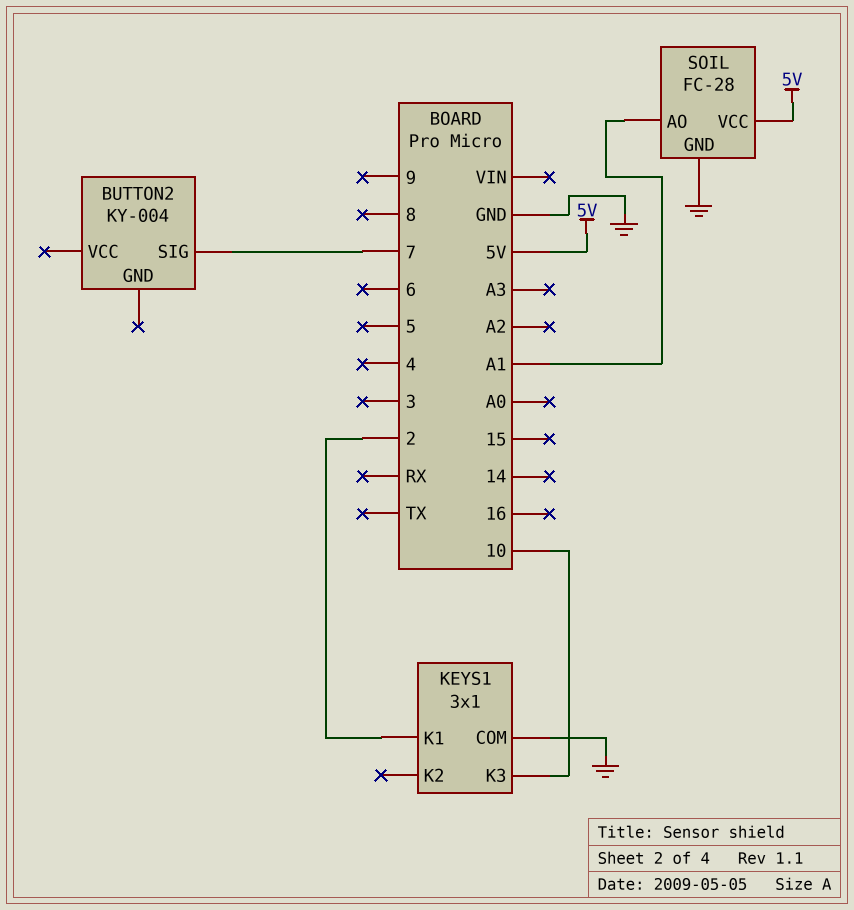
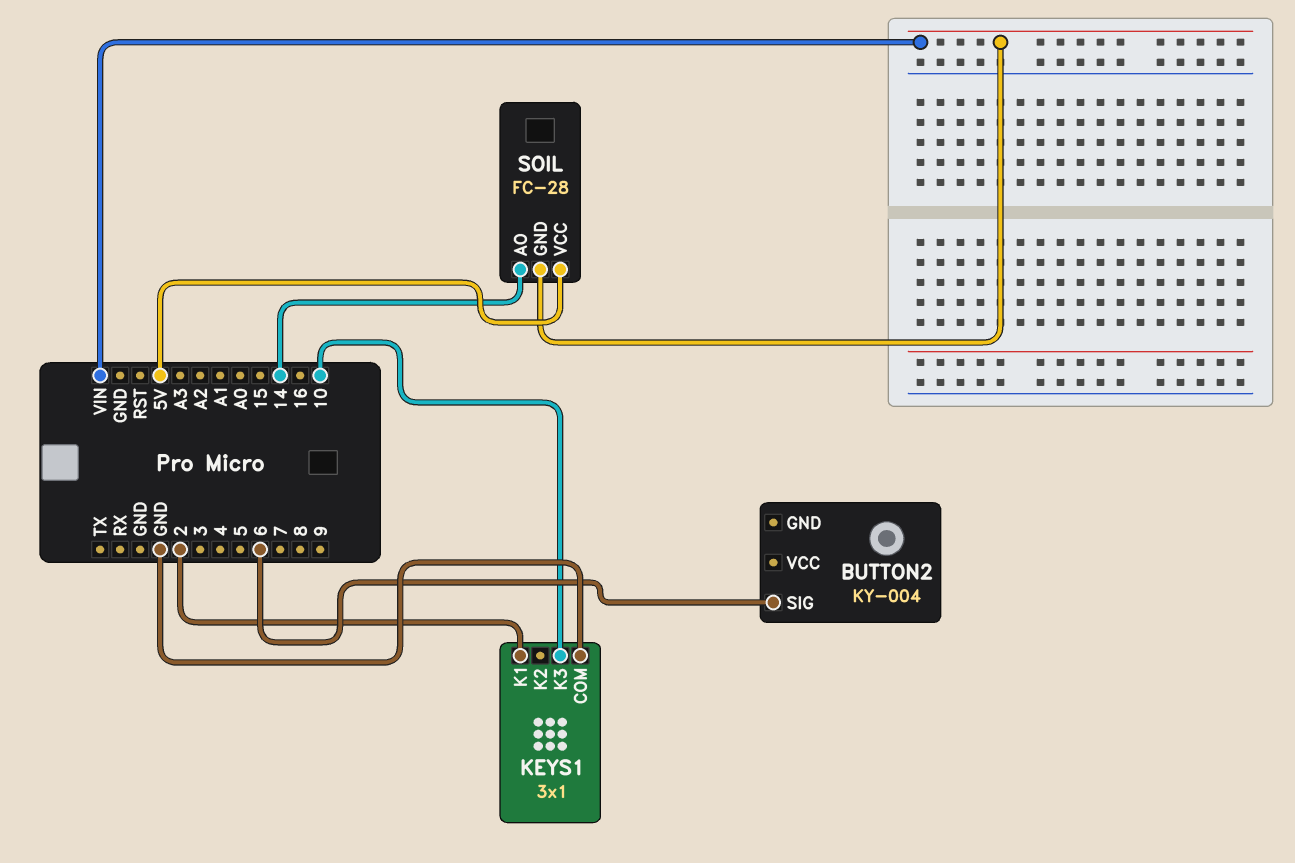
BUTTON2 pin SIG: 7 -> 6
SOIL pin AO: A1 -> 14
SOIL pin GND: GND -> VIN

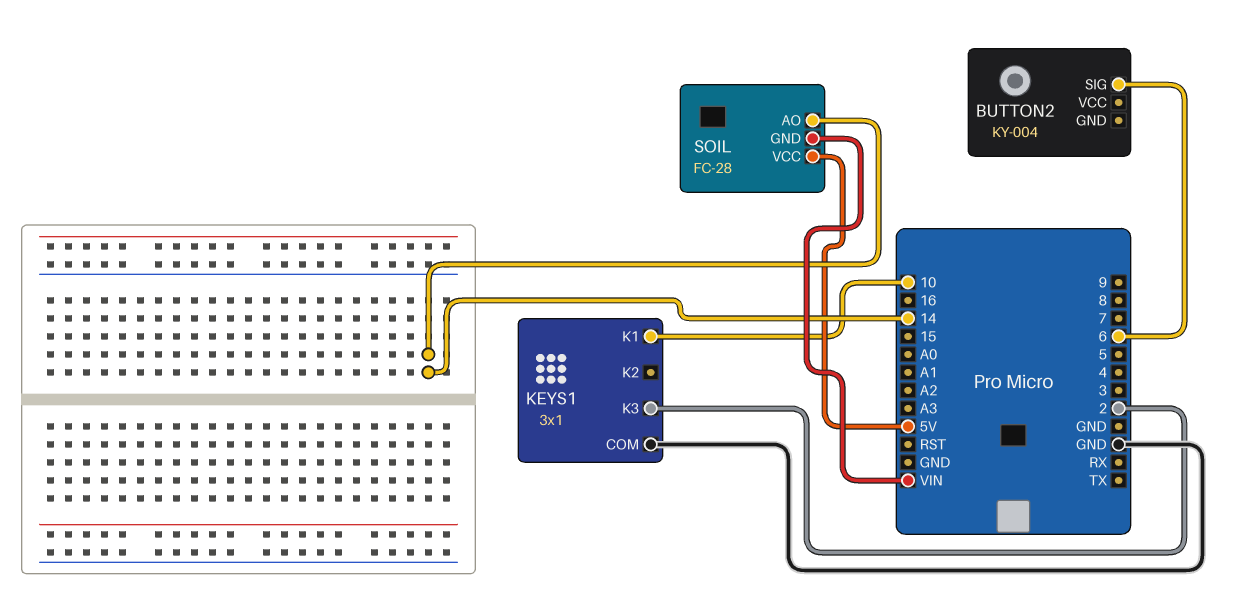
KEYS1 pin K1: 2 -> 10
KEYS1 pin K3: 10 -> 2

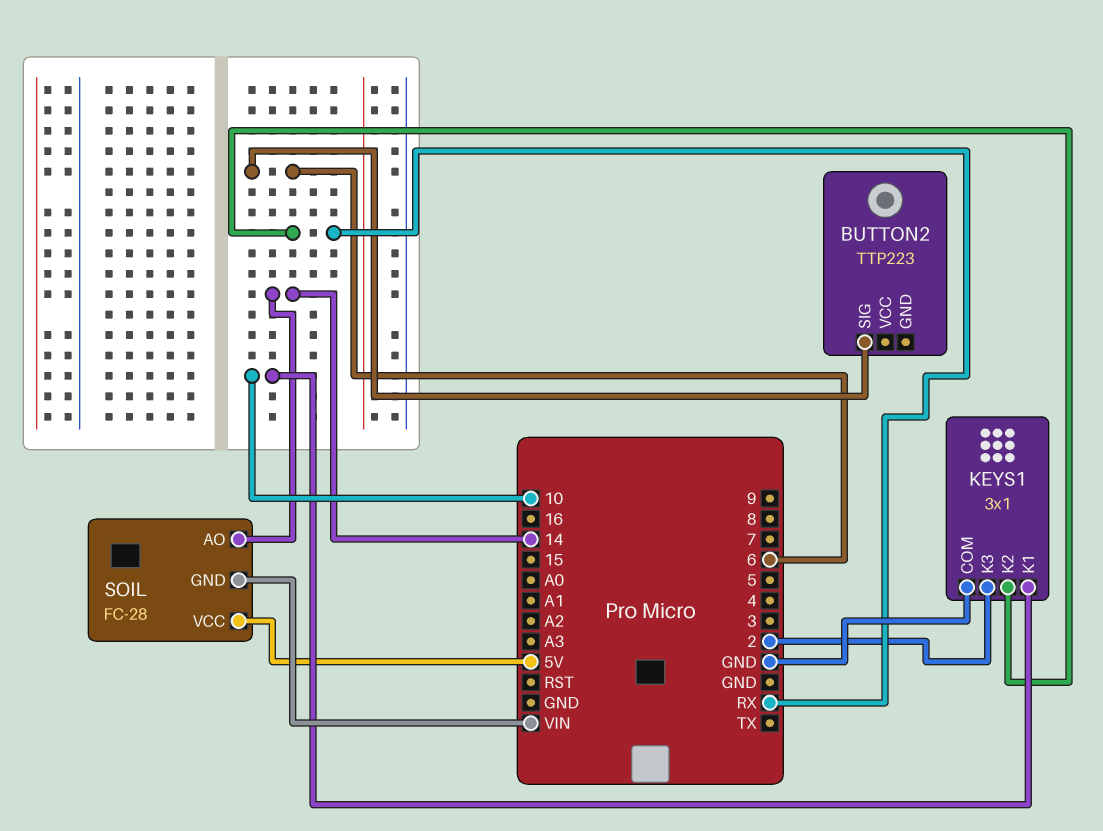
BUTTON2: KY-004 -> TTP223
KEYS1 pin K2: none -> RX

